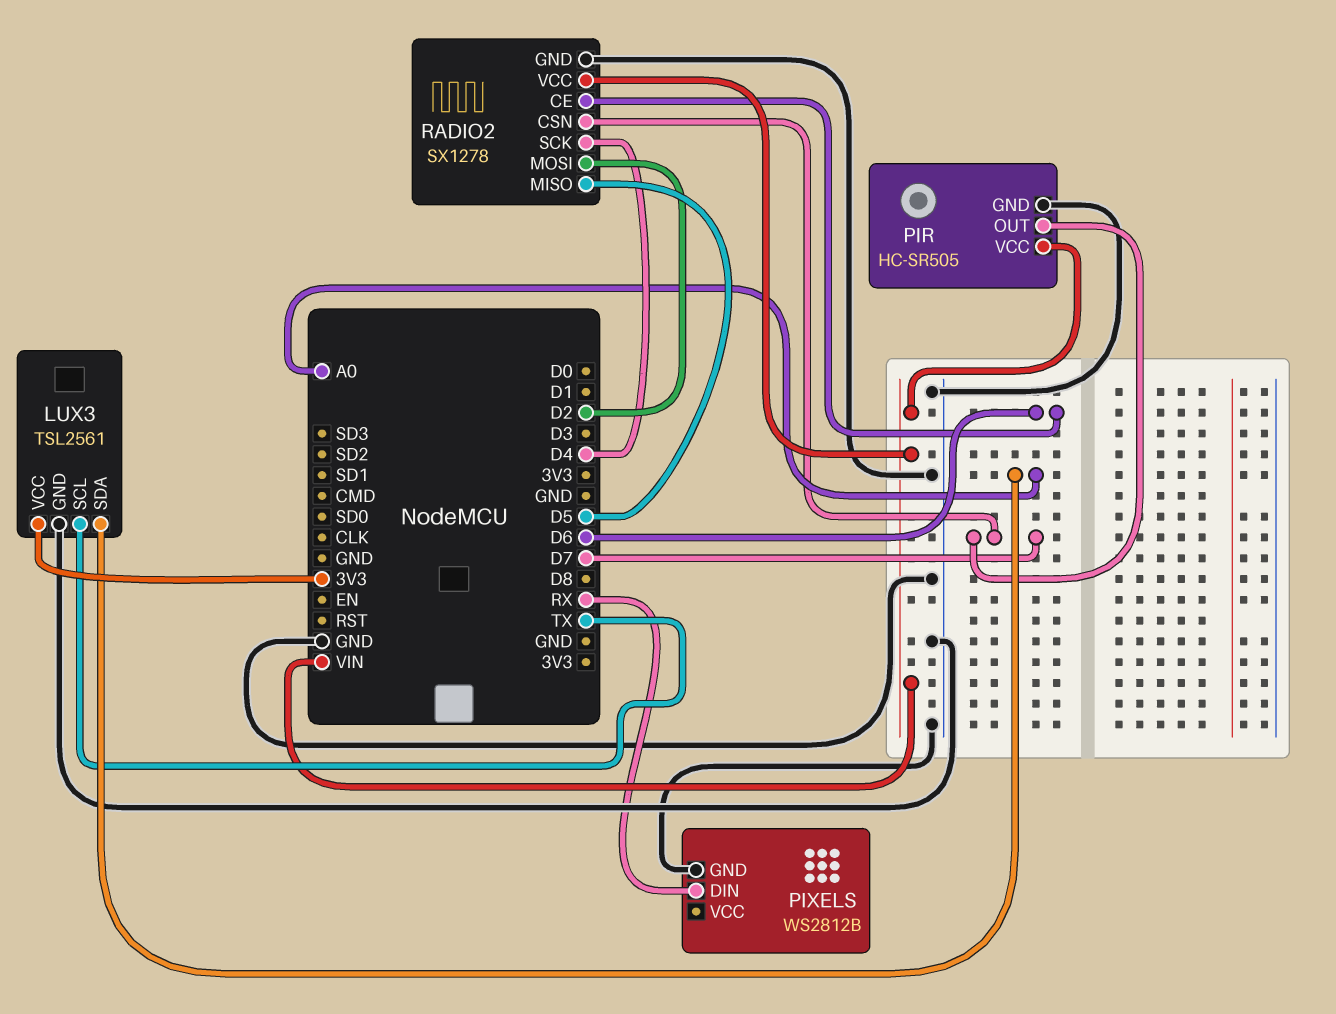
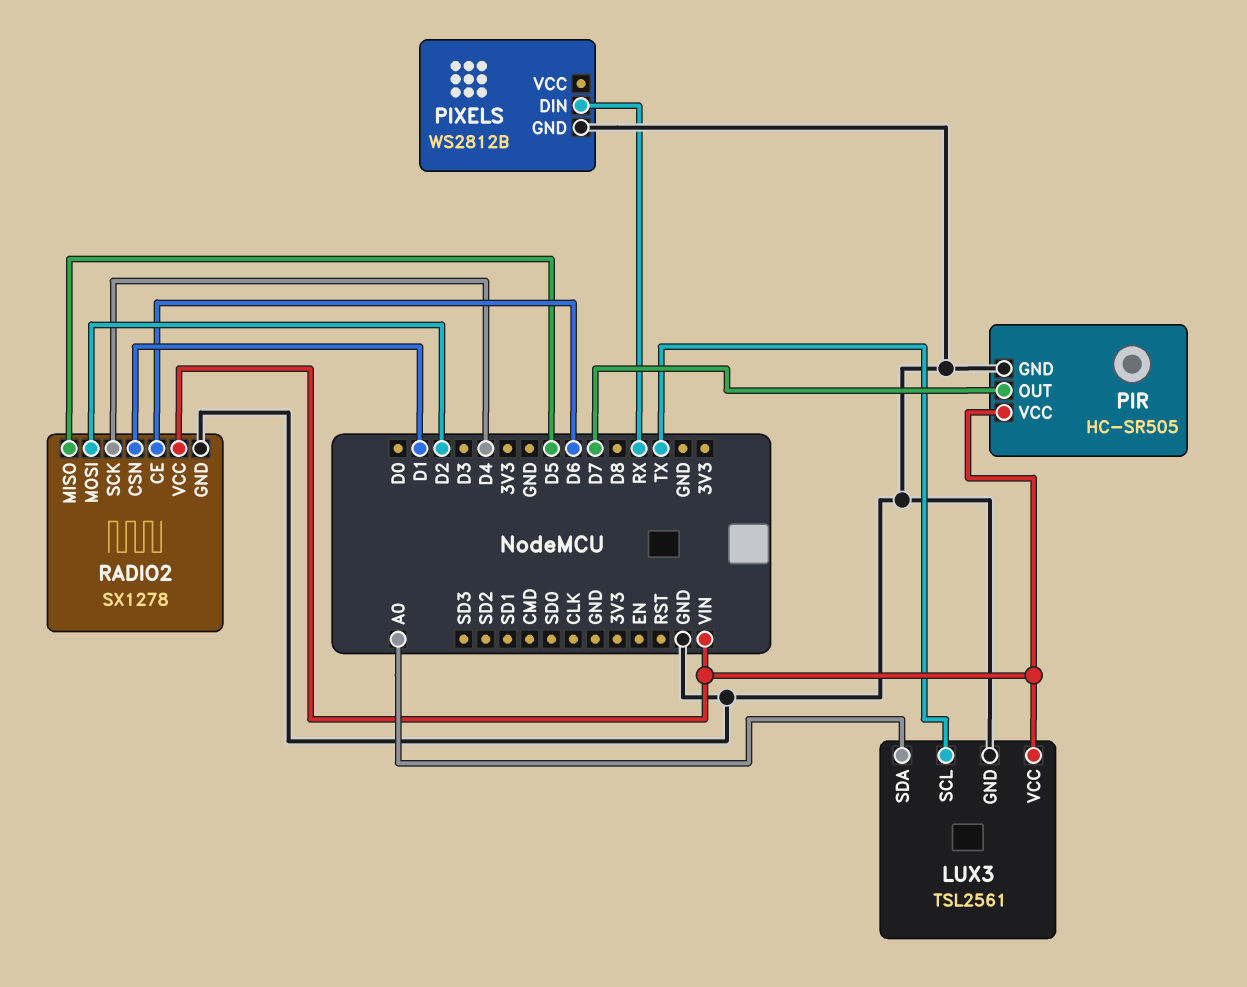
LUX3 pin VCC: 3V3 -> VIN
RADIO2 pin CSN: D7 -> D1

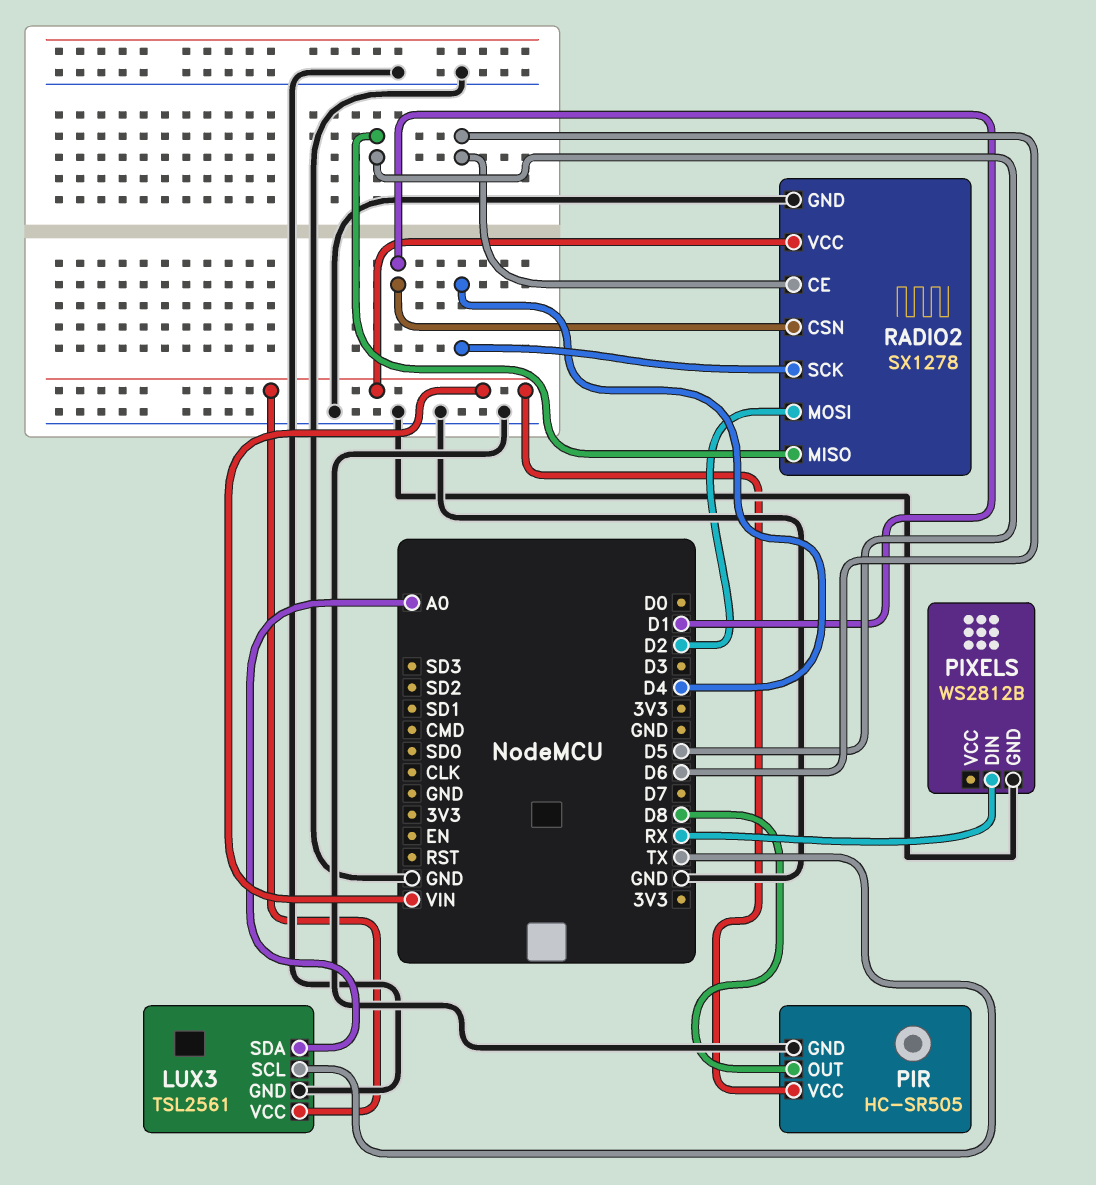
PIR pin OUT: D7 -> D8

